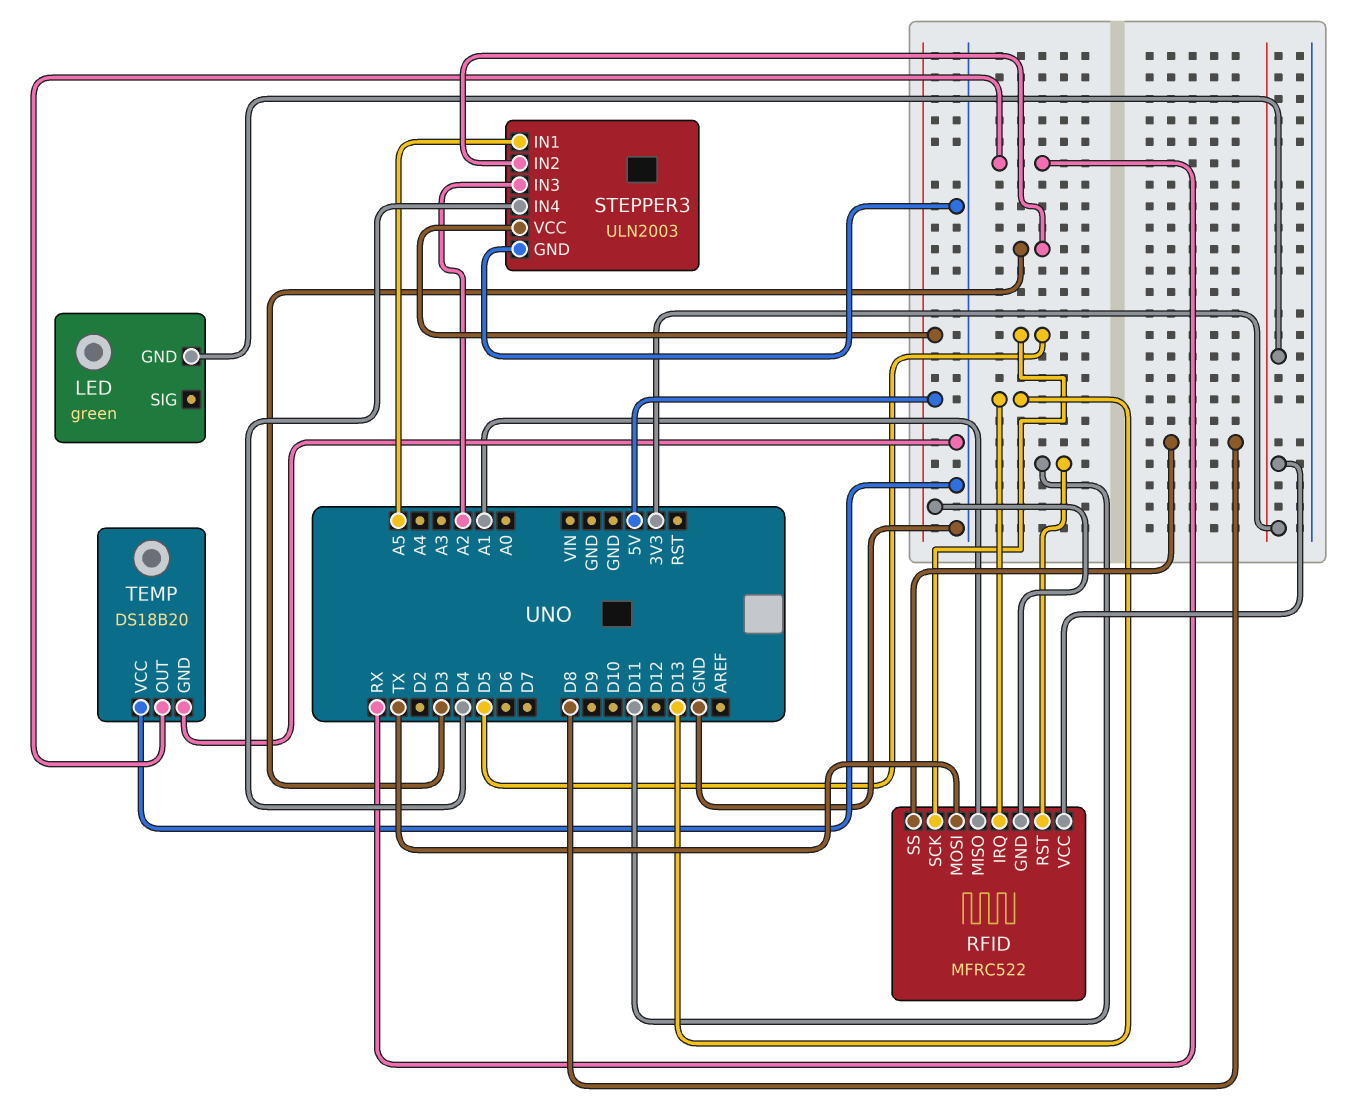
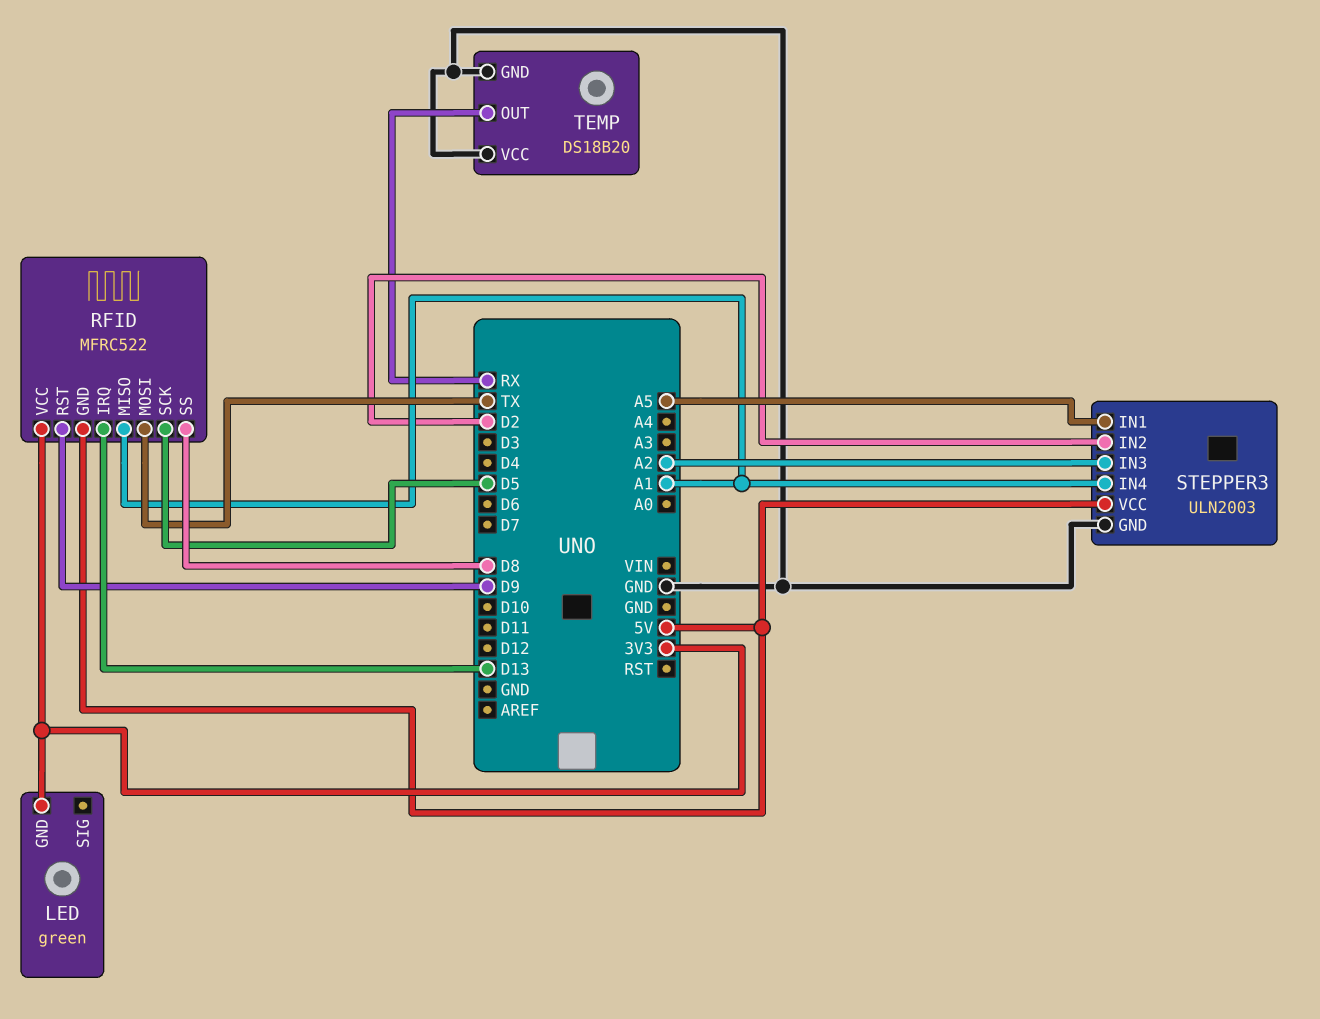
RFID pin RST: D11 -> D9
STEPPER3 pin IN2: D3 -> D2
STEPPER3 pin IN4: D4 -> A1

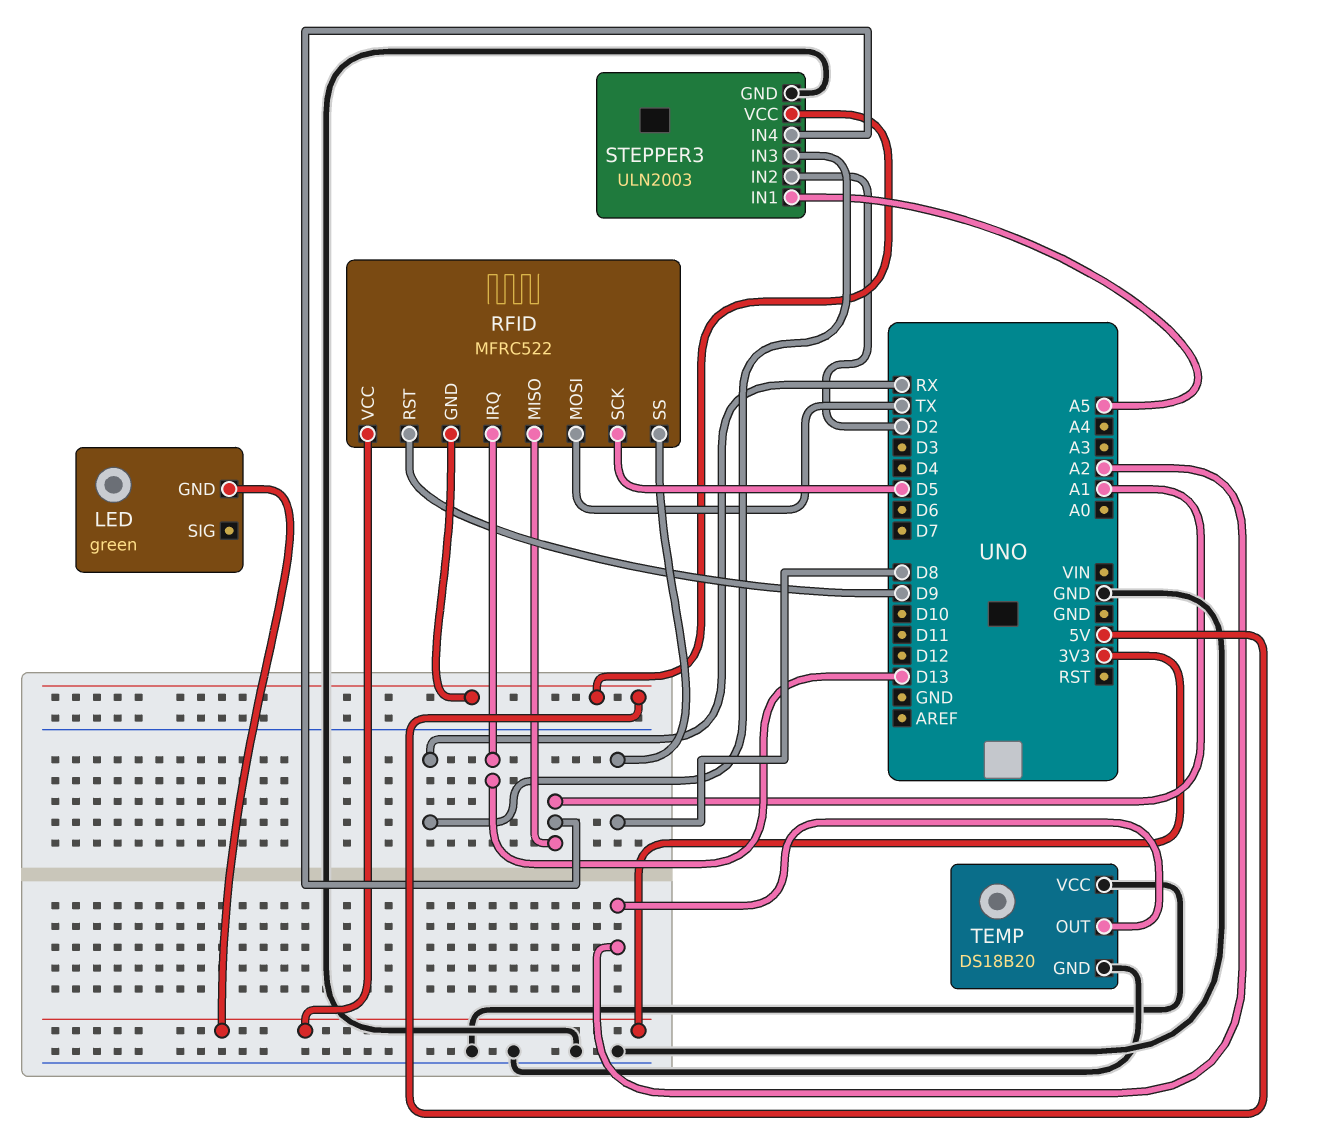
STEPPER3 pin IN3: A2 -> RX
TEMP pin OUT: RX -> A2

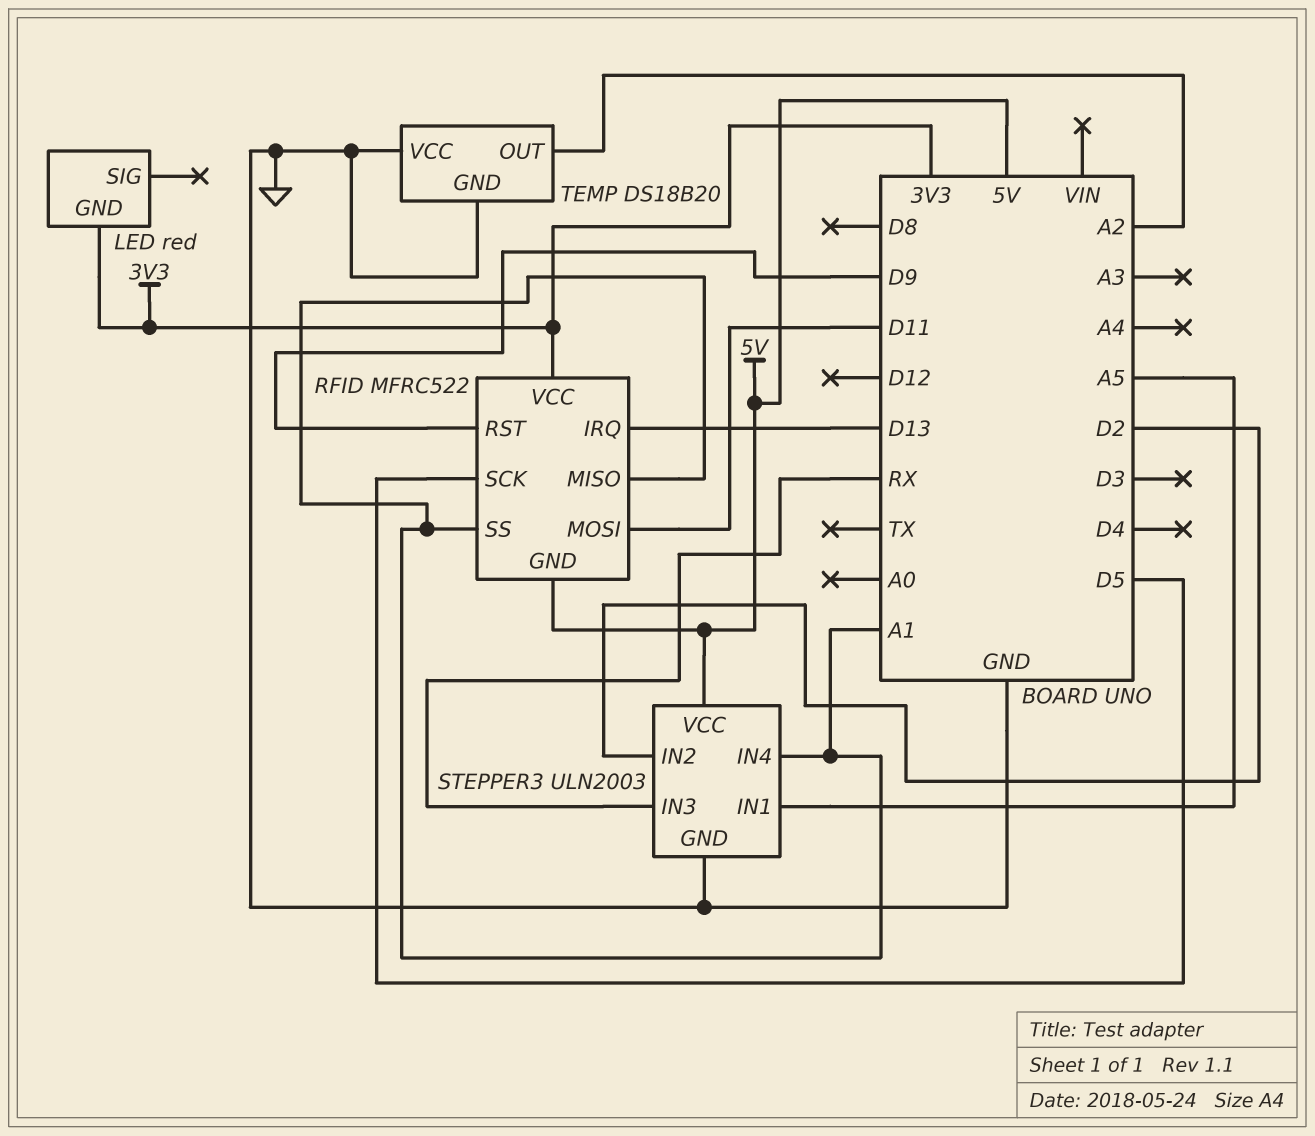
LED: green -> red
RFID pin MOSI: TX -> D11
RFID pin SS: D8 -> A1

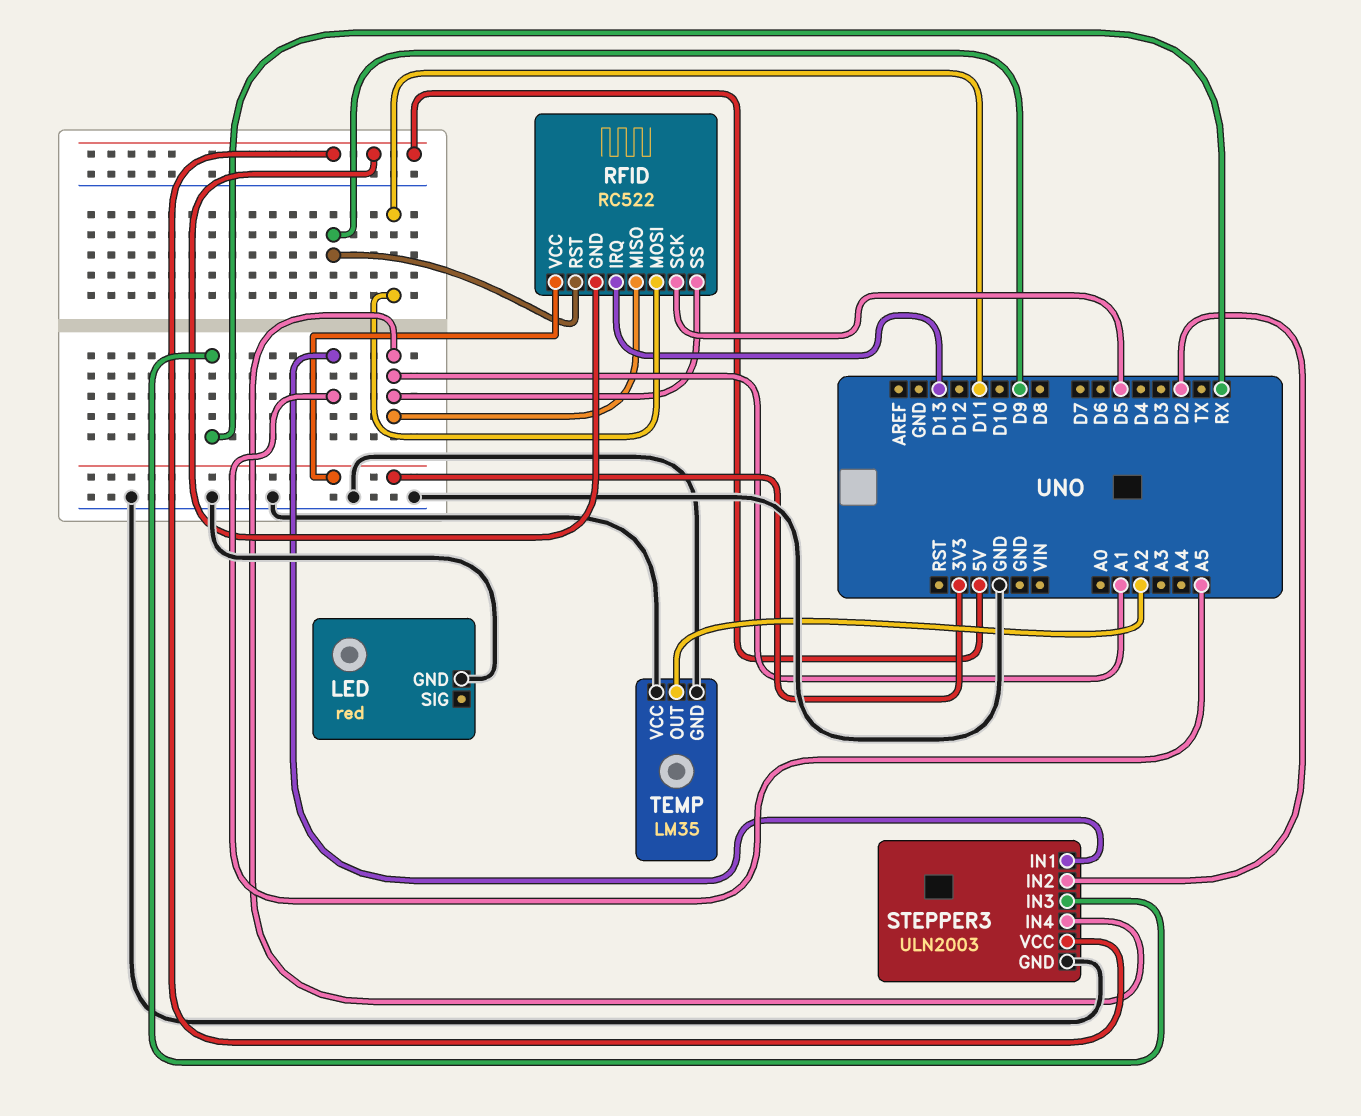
LED pin GND: 3V3 -> GND
RFID: MFRC522 -> RC522
TEMP: DS18B20 -> LM35

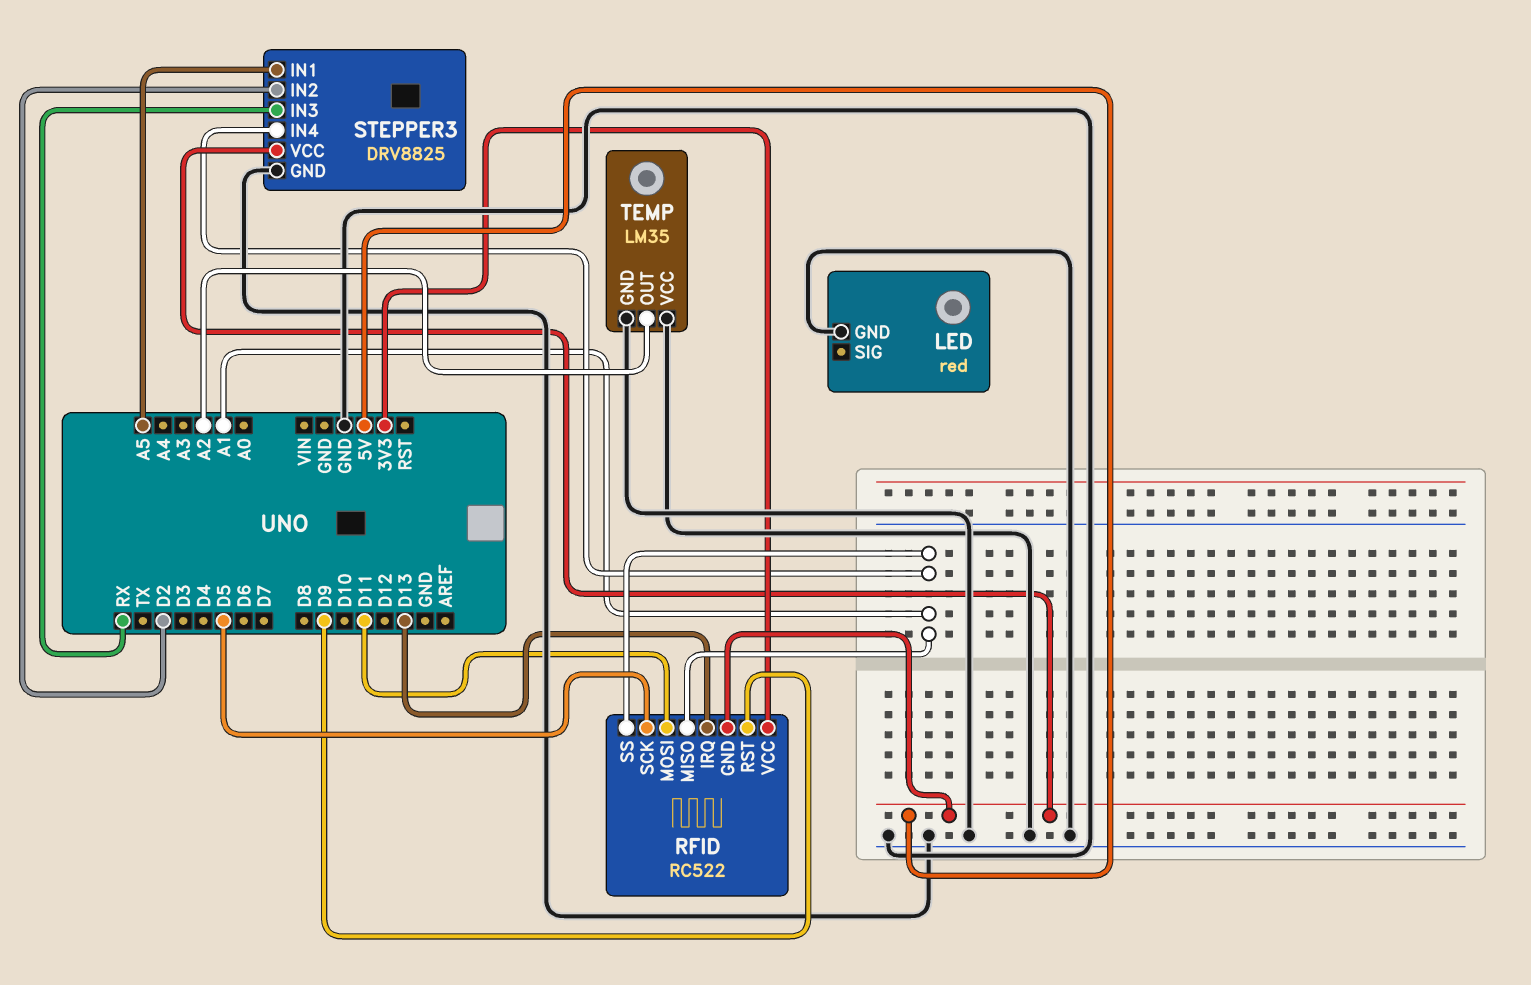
STEPPER3: ULN2003 -> DRV8825

